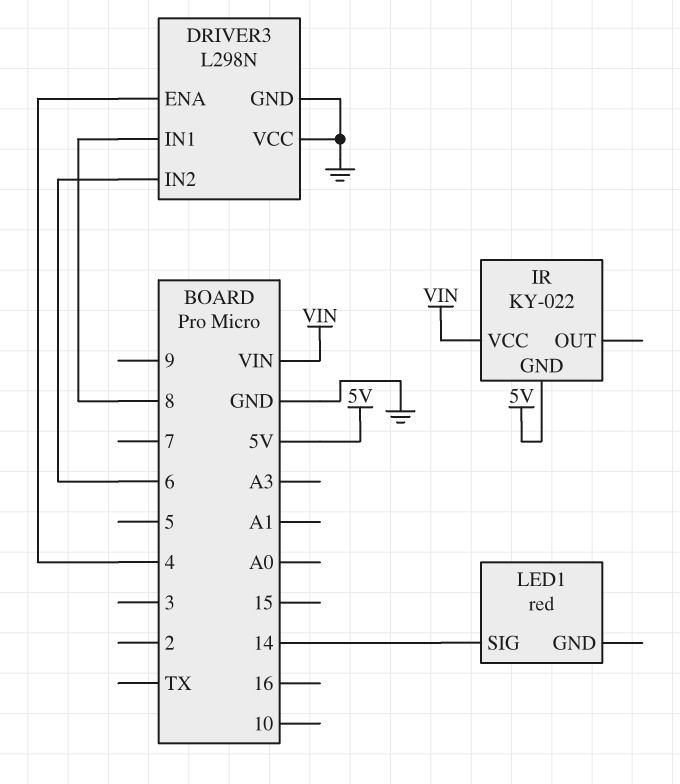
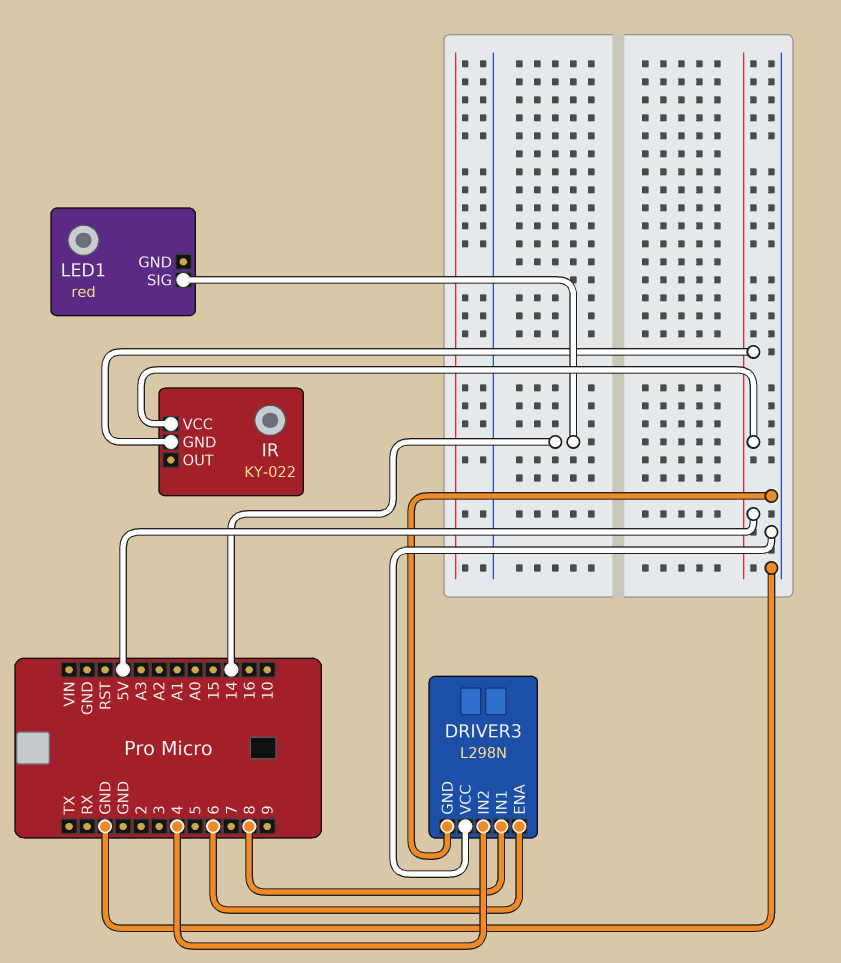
DRIVER3 pin ENA: 4 -> 6
DRIVER3 pin IN2: 6 -> 4
IR pin VCC: VIN -> 5V

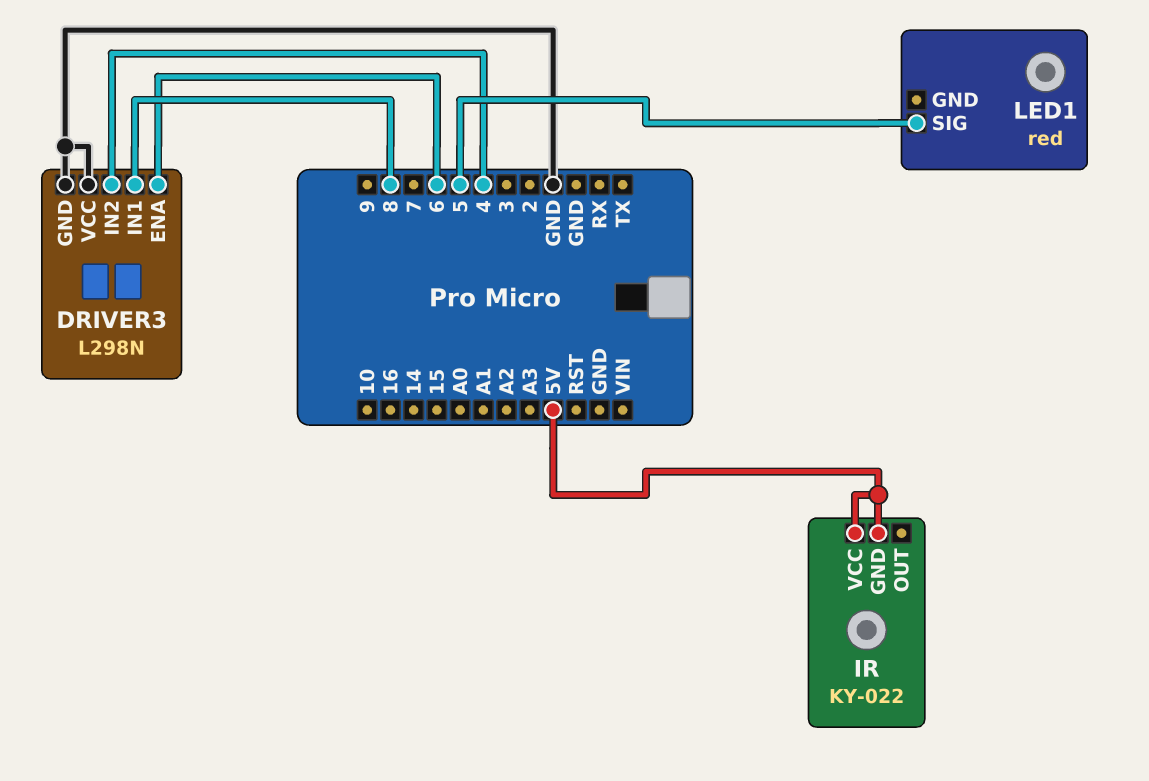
LED1 pin SIG: 14 -> 5

